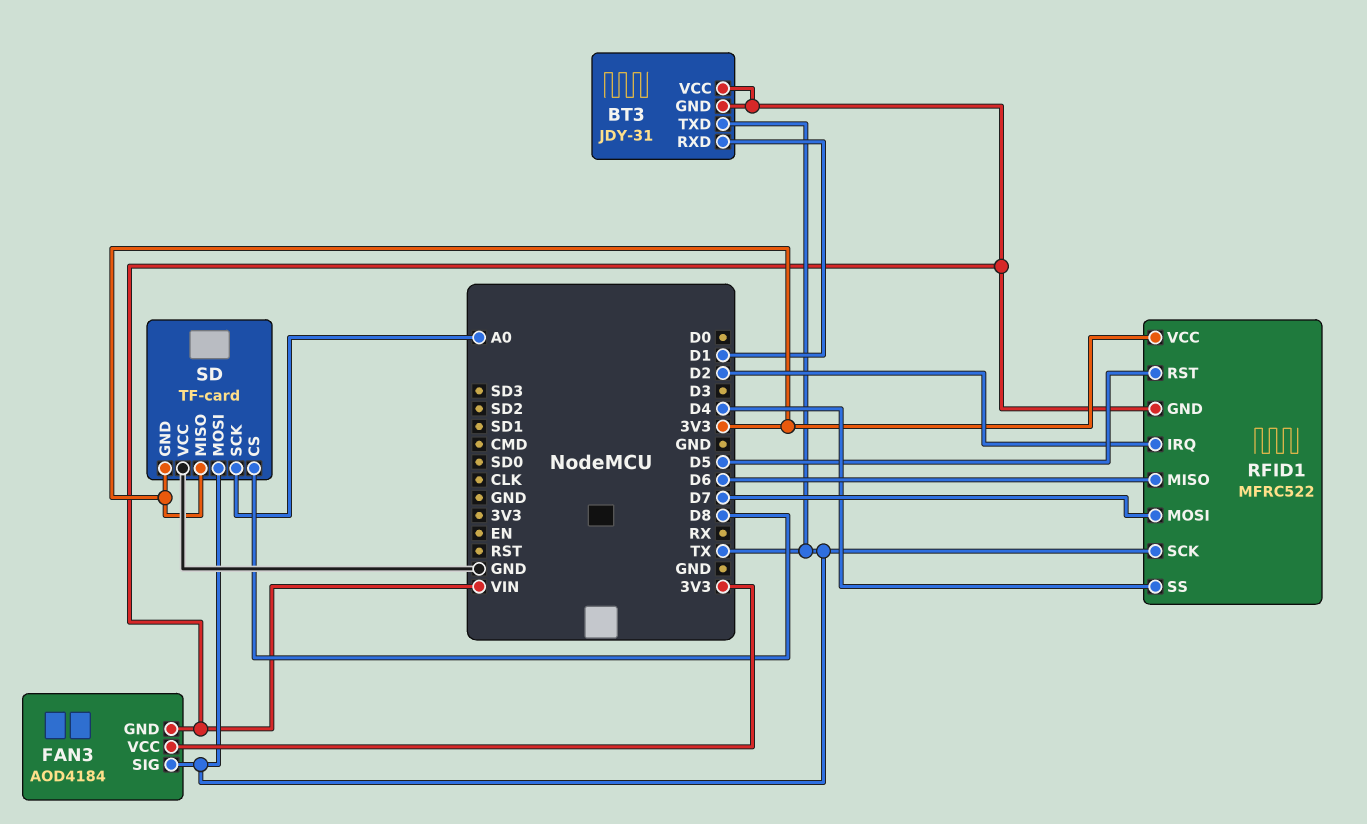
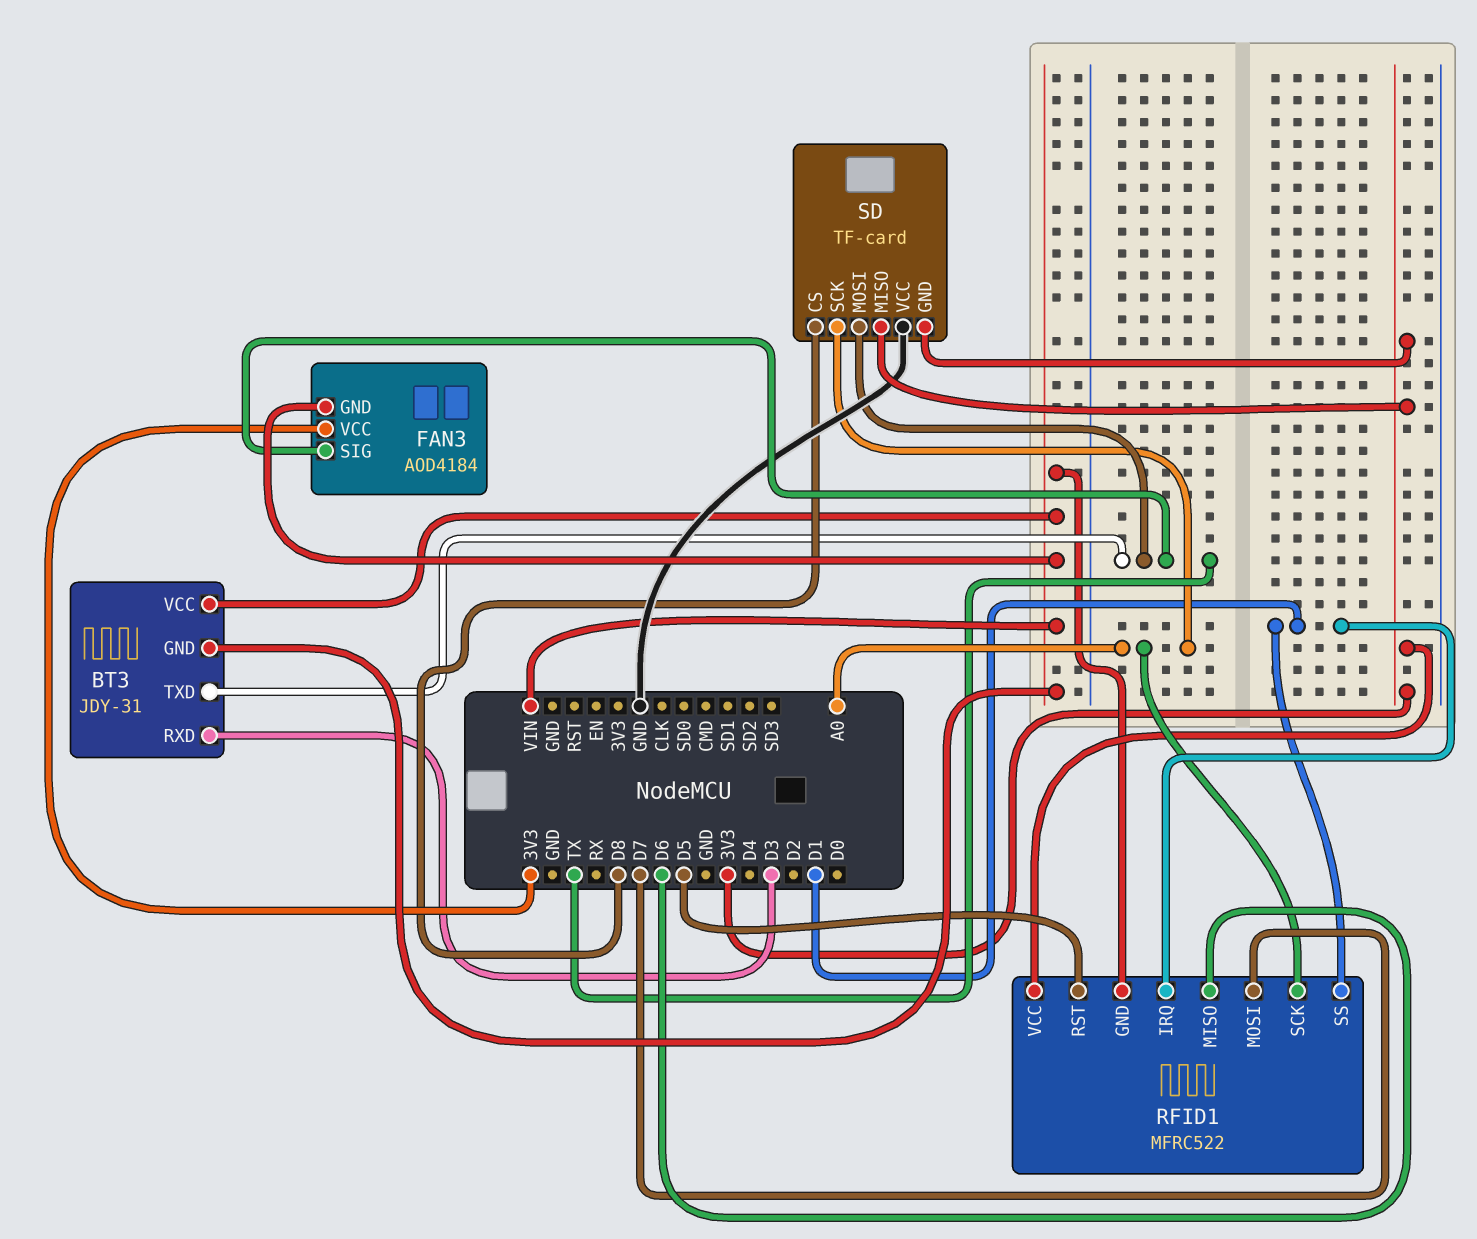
BT3 pin RXD: D1 -> D3
RFID1 pin IRQ: D2 -> D1
RFID1 pin SCK: TX -> A0
RFID1 pin SS: D4 -> D1

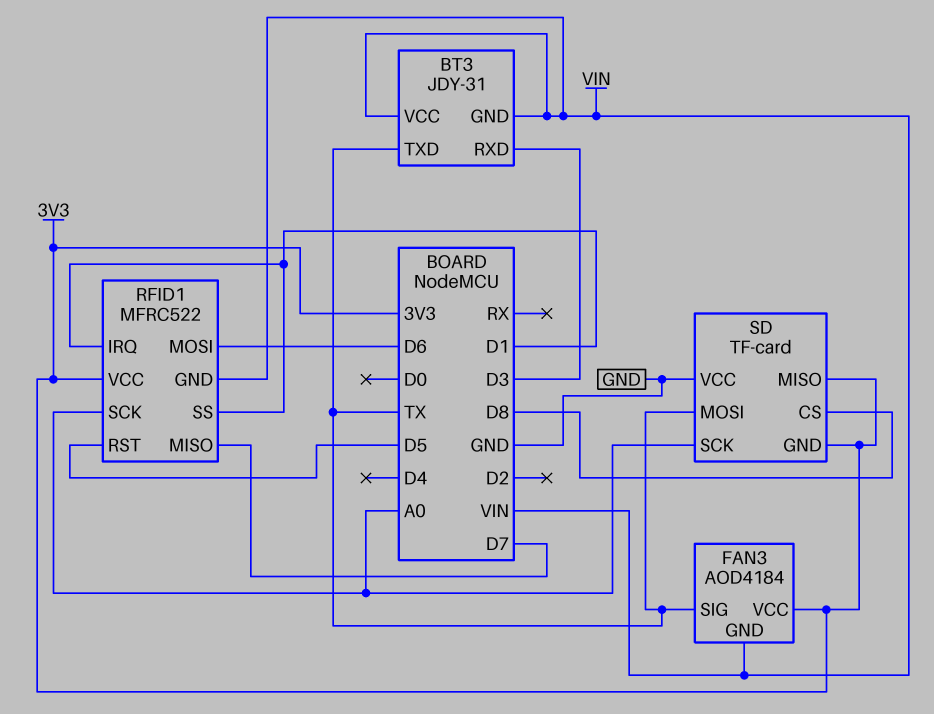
RFID1 pin MISO: D6 -> D7
RFID1 pin MOSI: D7 -> D6

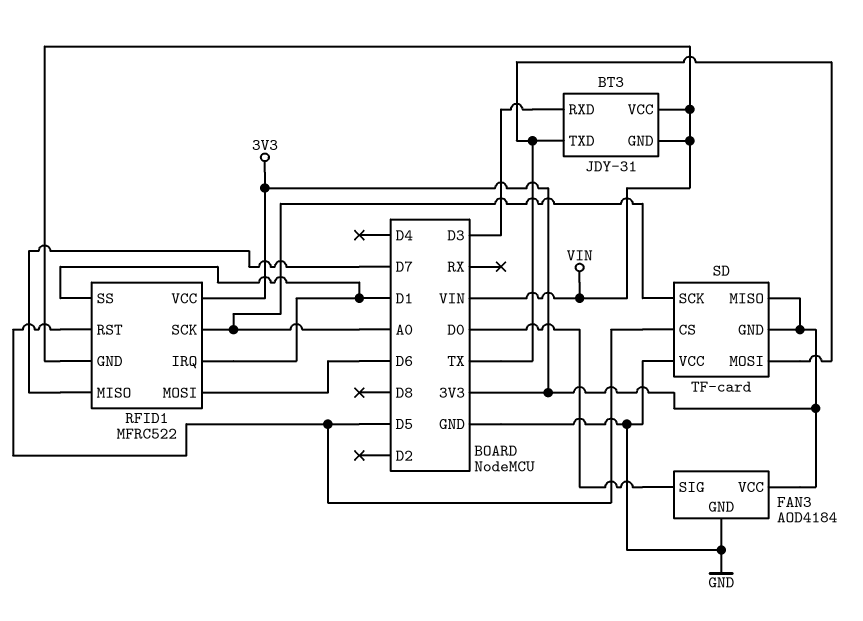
FAN3 pin GND: VIN -> GND
FAN3 pin SIG: TX -> D0
SD pin CS: D8 -> D5

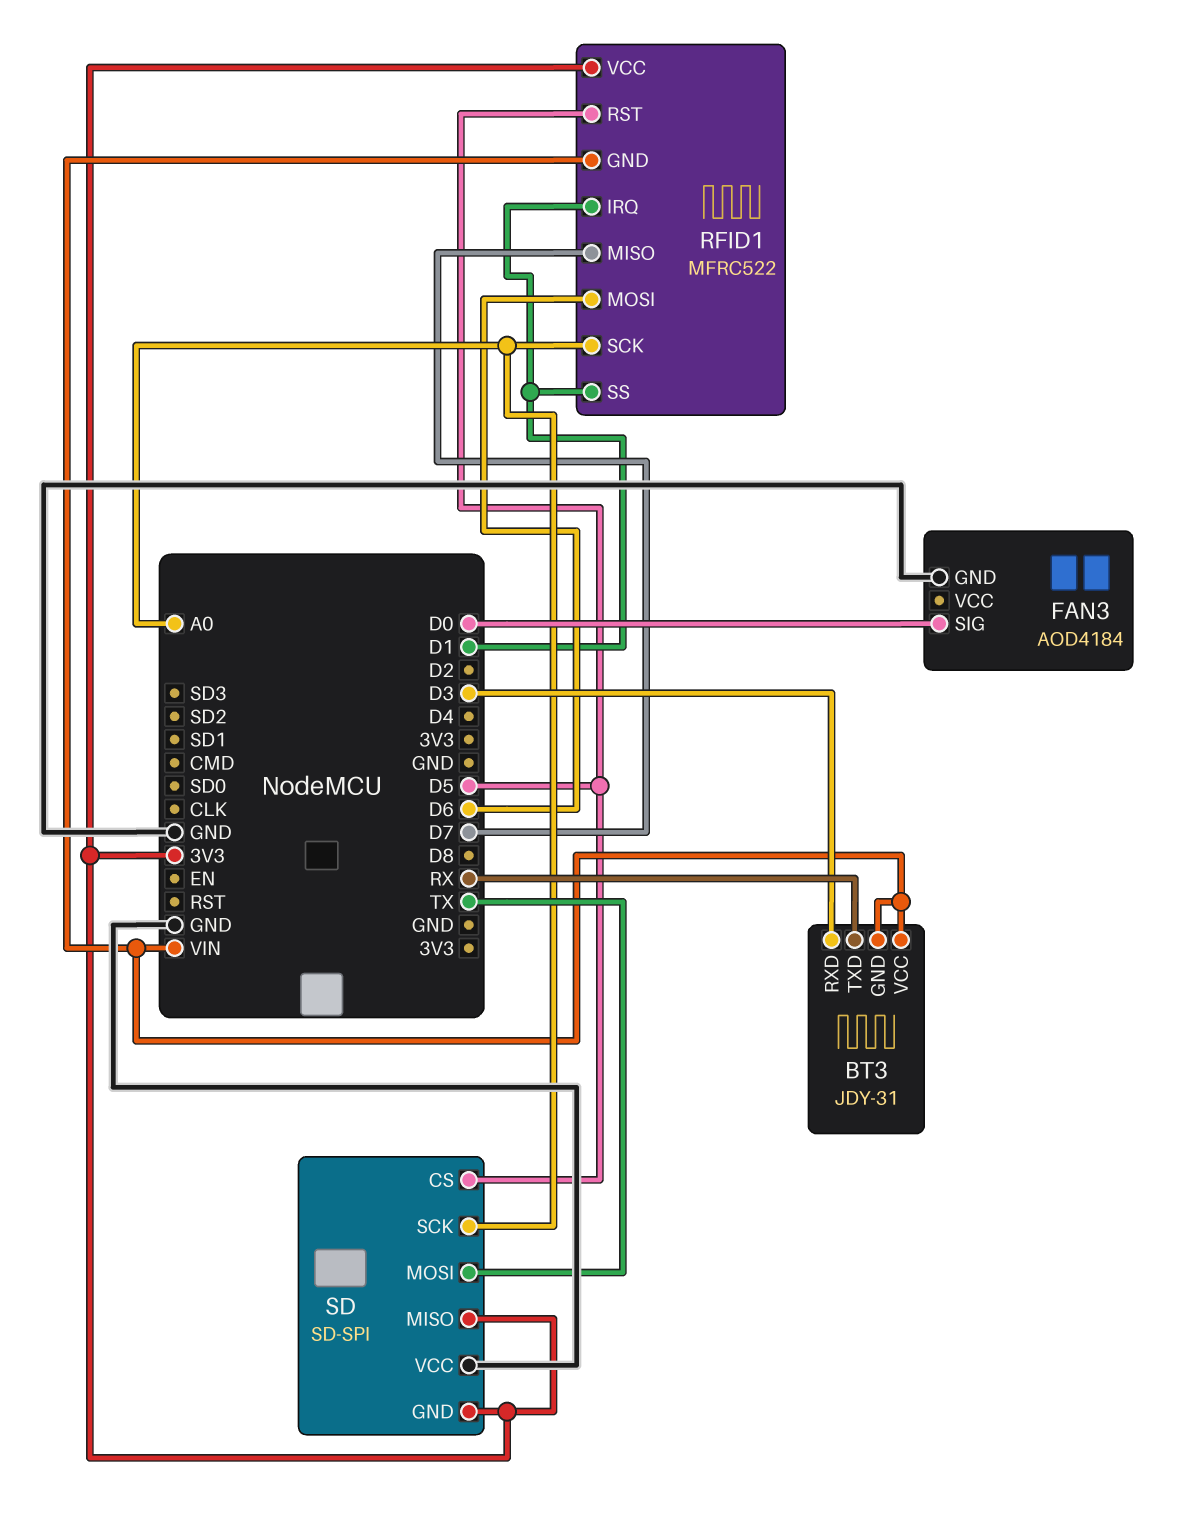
BT3 pin TXD: TX -> RX
FAN3 pin VCC: 3V3 -> none
SD: TF-card -> SD-SPI

